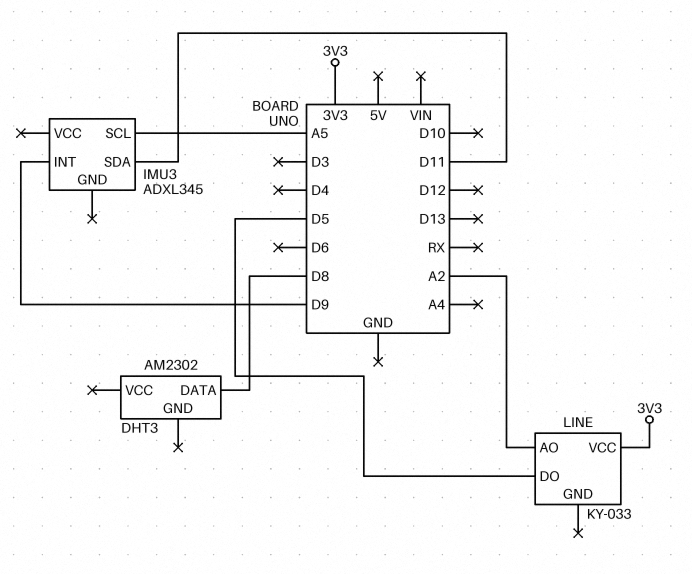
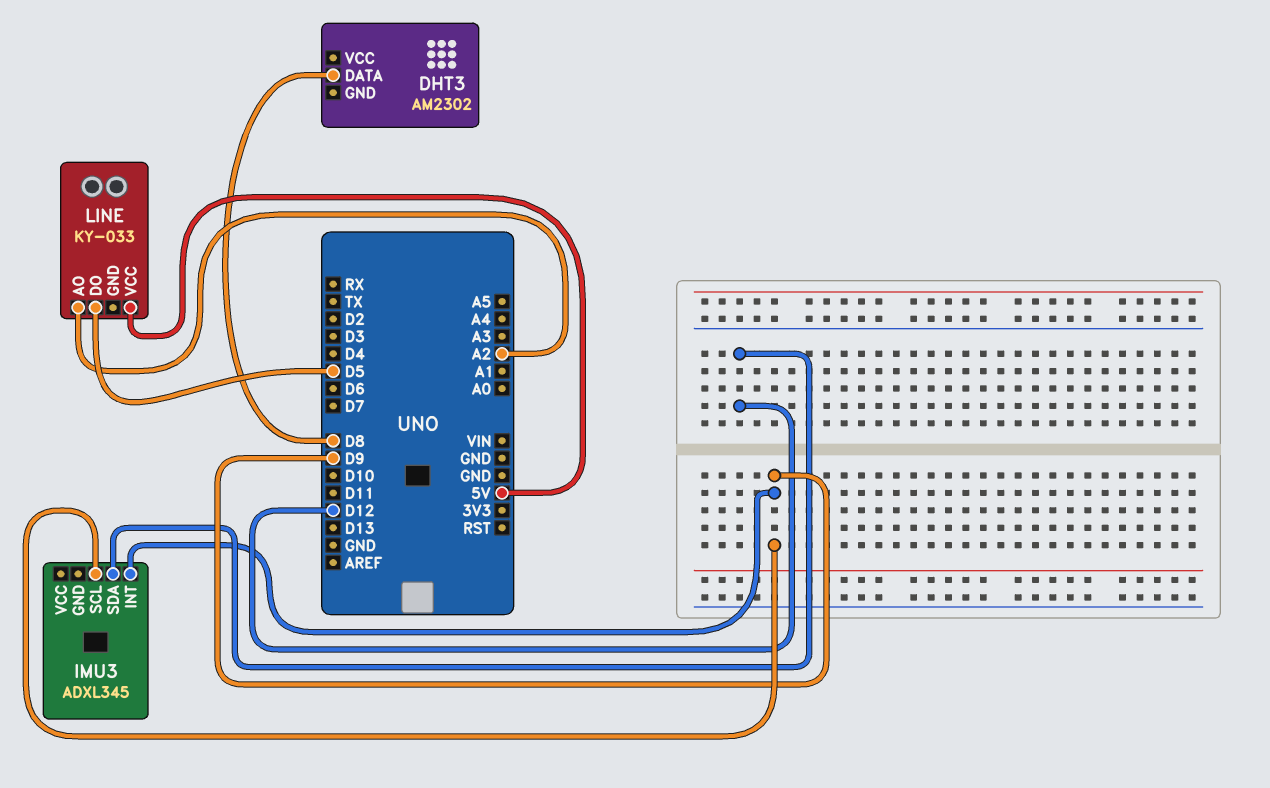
IMU3 pin SCL: A5 -> D9
IMU3 pin SDA: D11 -> D12
LINE pin VCC: 3V3 -> 5V

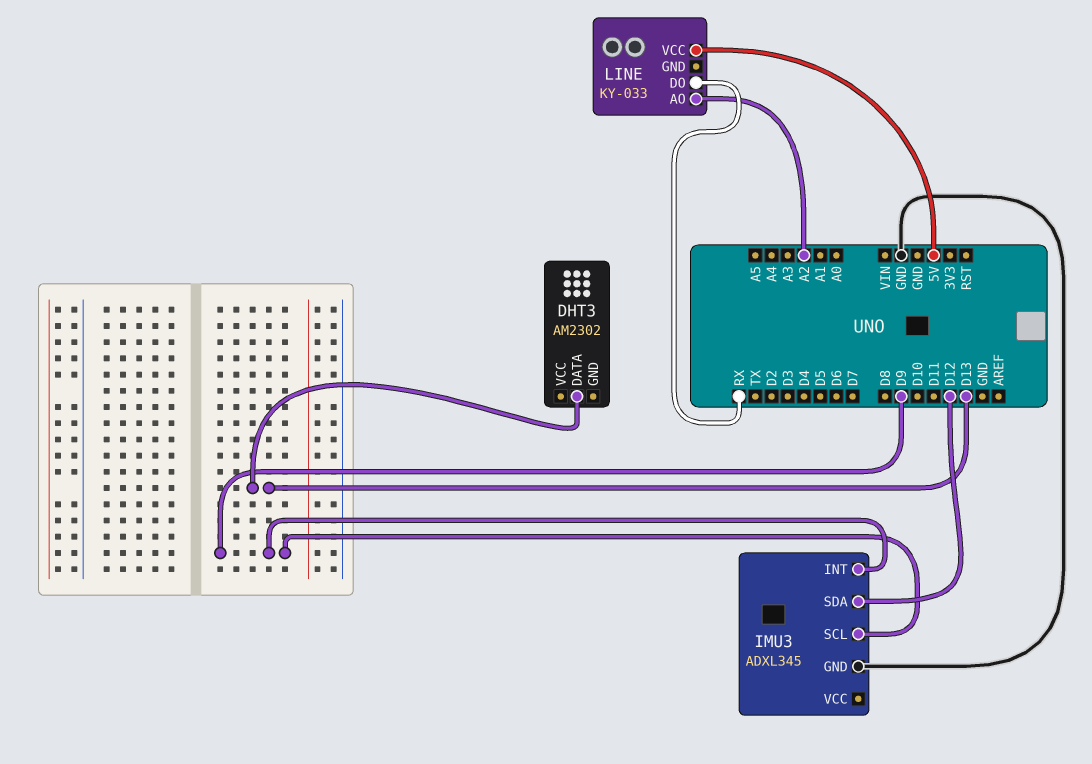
DHT3 pin DATA: D8 -> D13
IMU3 pin GND: none -> GND
LINE pin DO: D5 -> RX

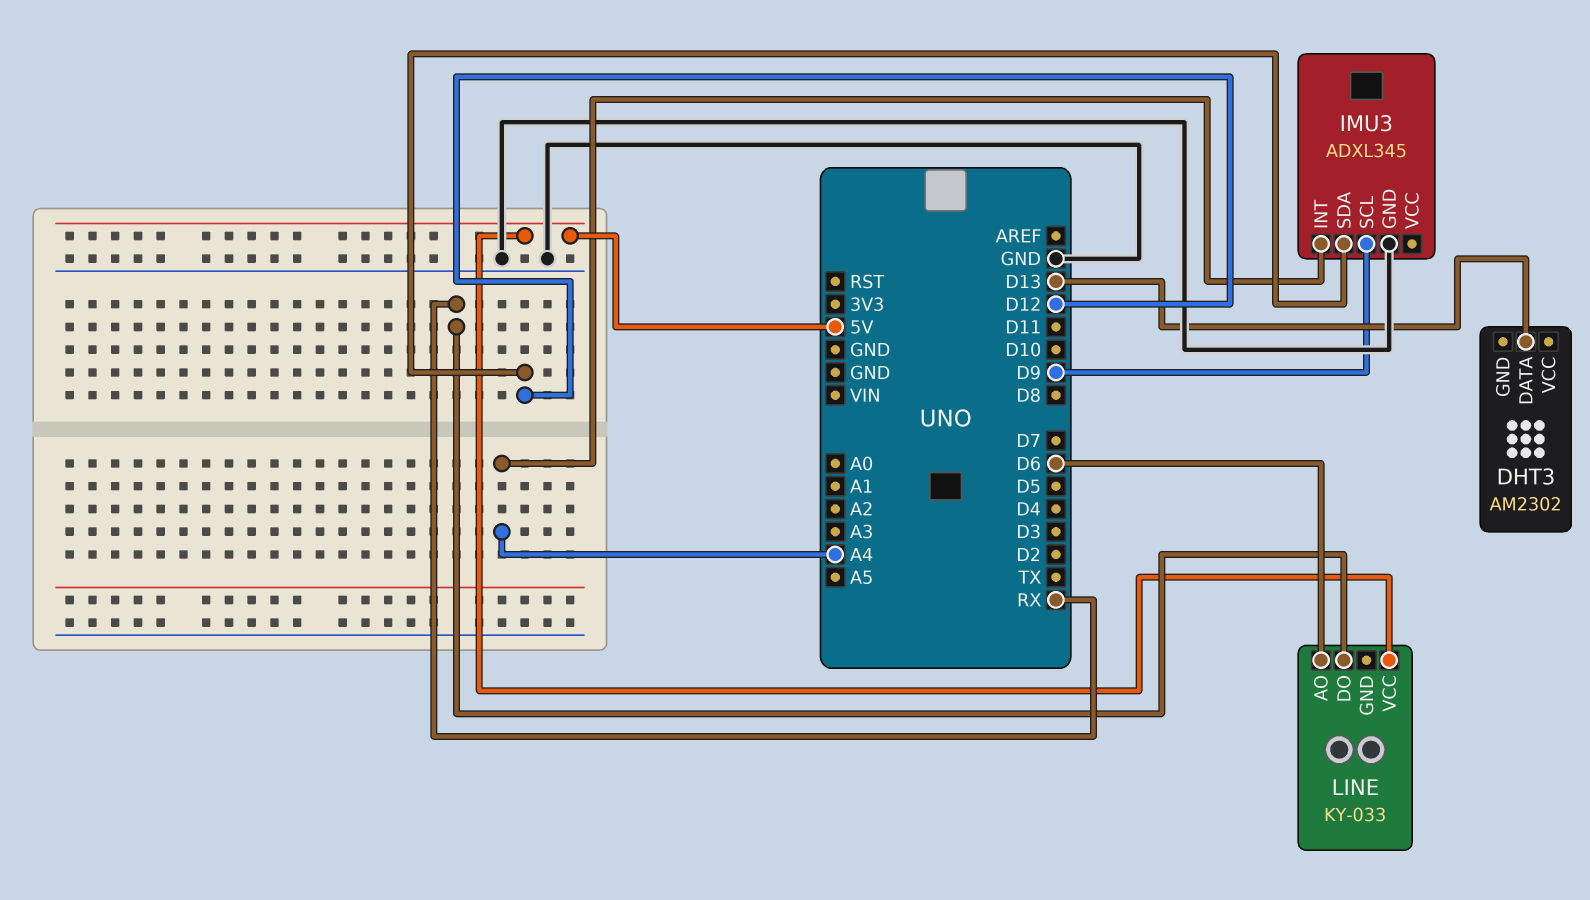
IMU3 pin INT: D9 -> A4
LINE pin AO: A2 -> D6

